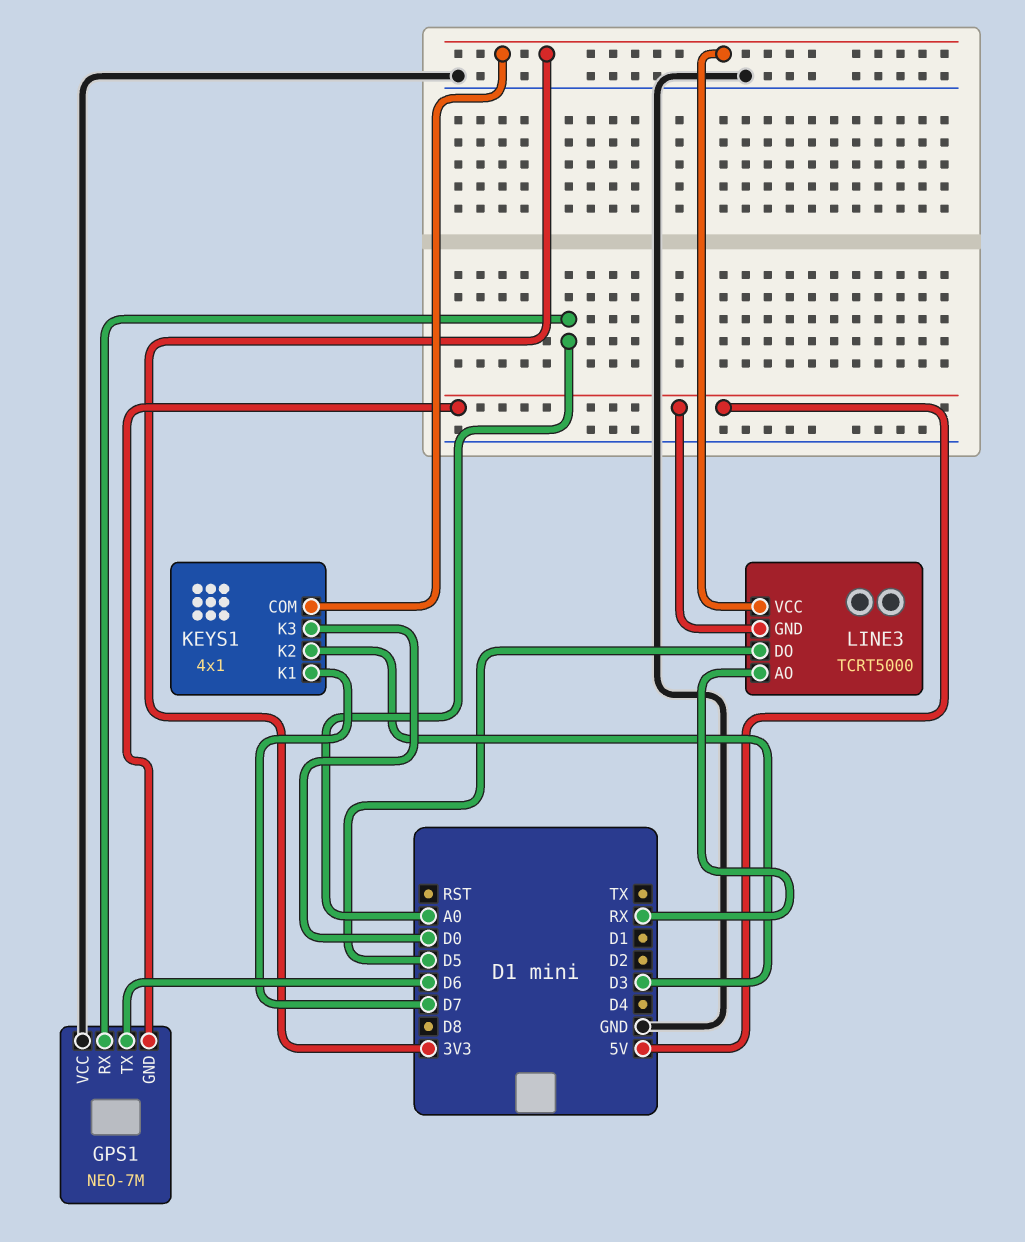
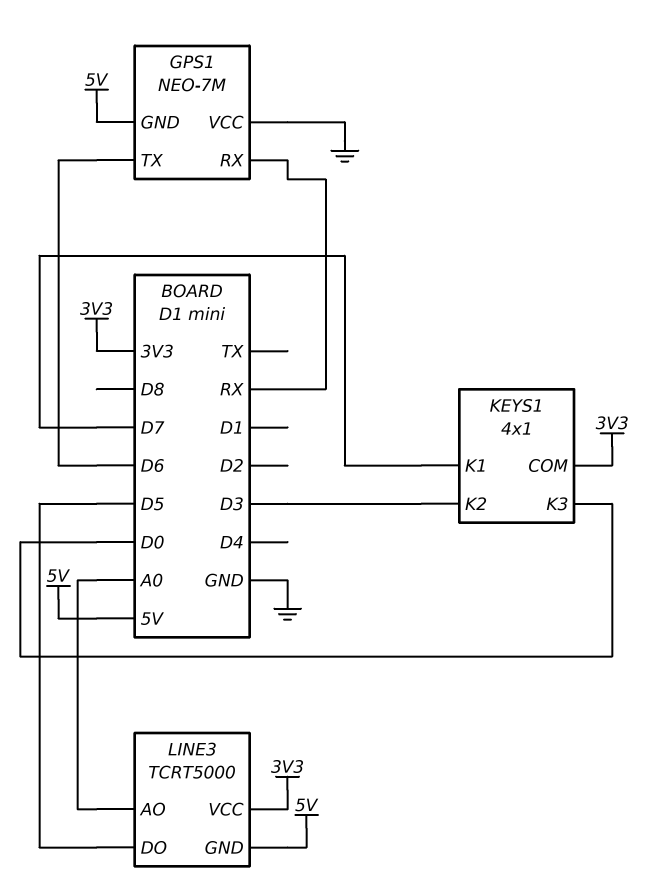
GPS1 pin RX: A0 -> RX
LINE3 pin AO: RX -> A0

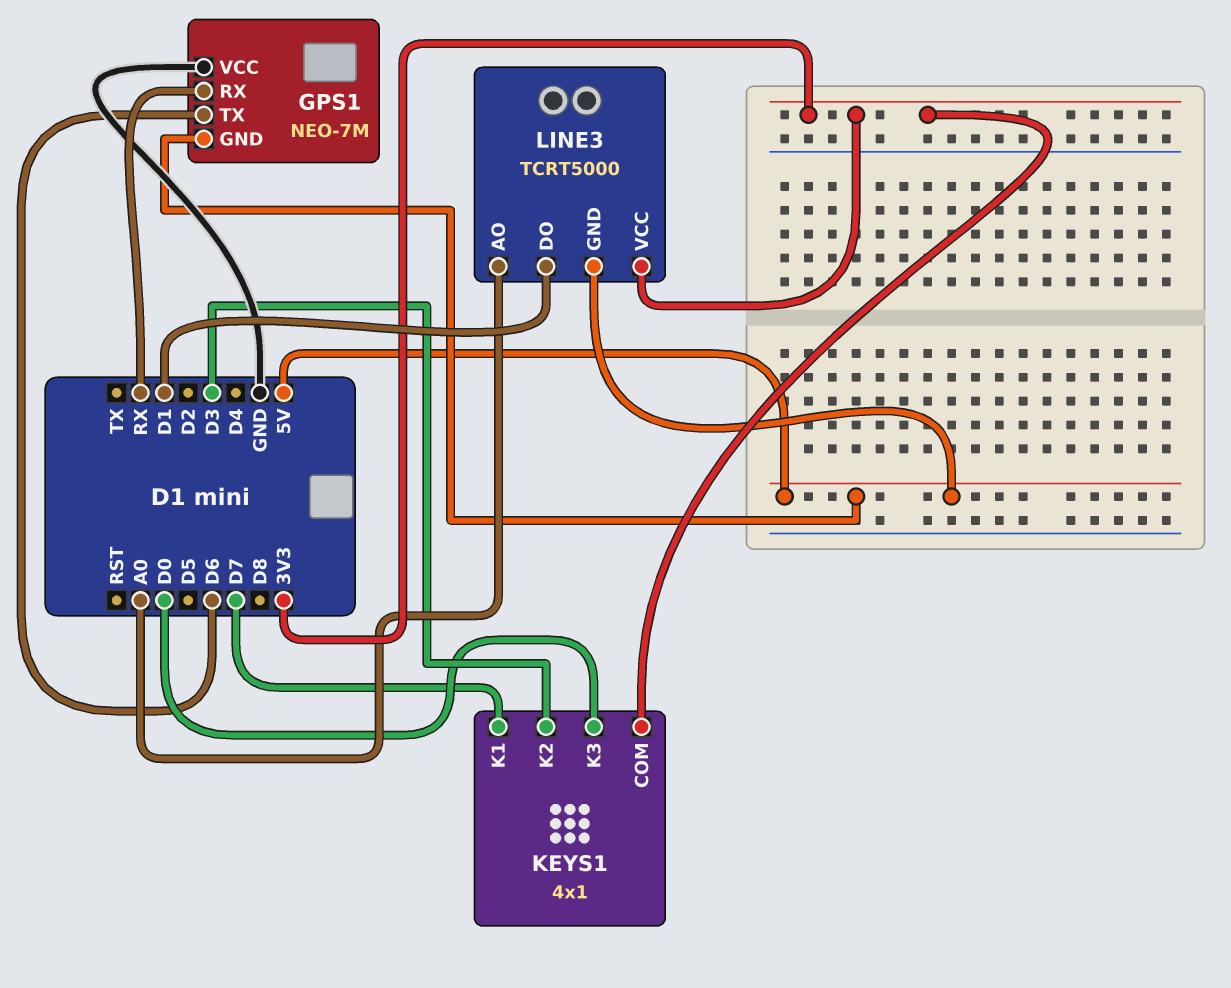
LINE3 pin DO: D5 -> D1

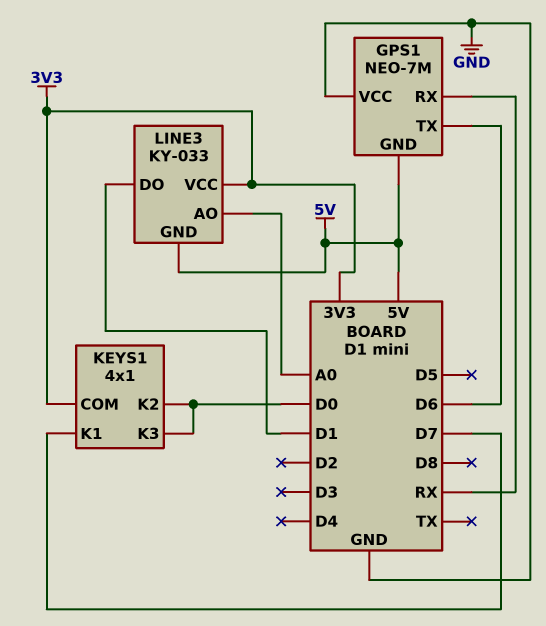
KEYS1 pin K2: D3 -> D0
LINE3: TCRT5000 -> KY-033

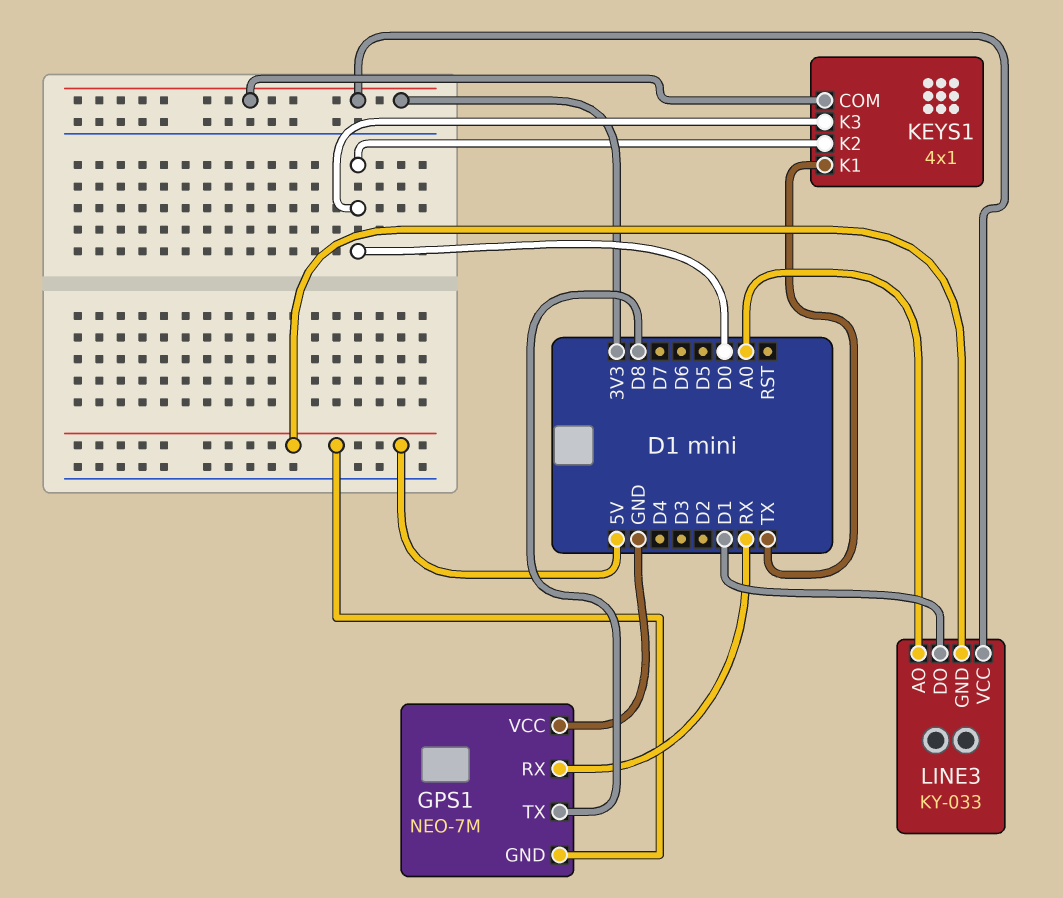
GPS1 pin TX: D6 -> D8
KEYS1 pin K1: D7 -> TX

